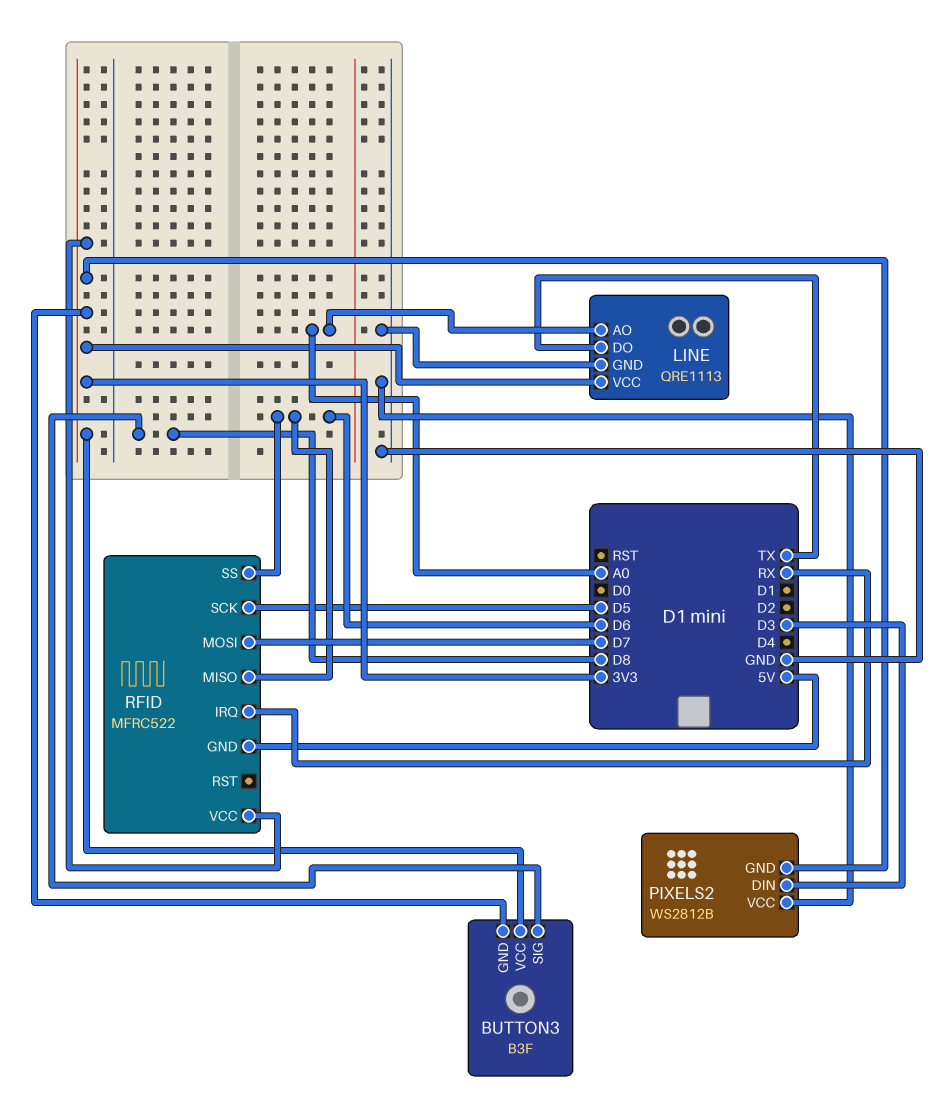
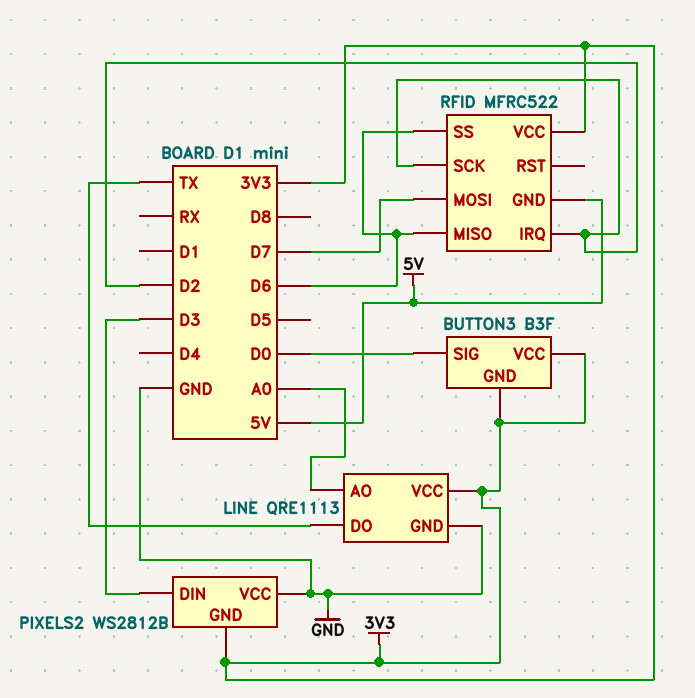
BUTTON3 pin SIG: D8 -> D0
RFID pin IRQ: RX -> D2
RFID pin SCK: D5 -> D2

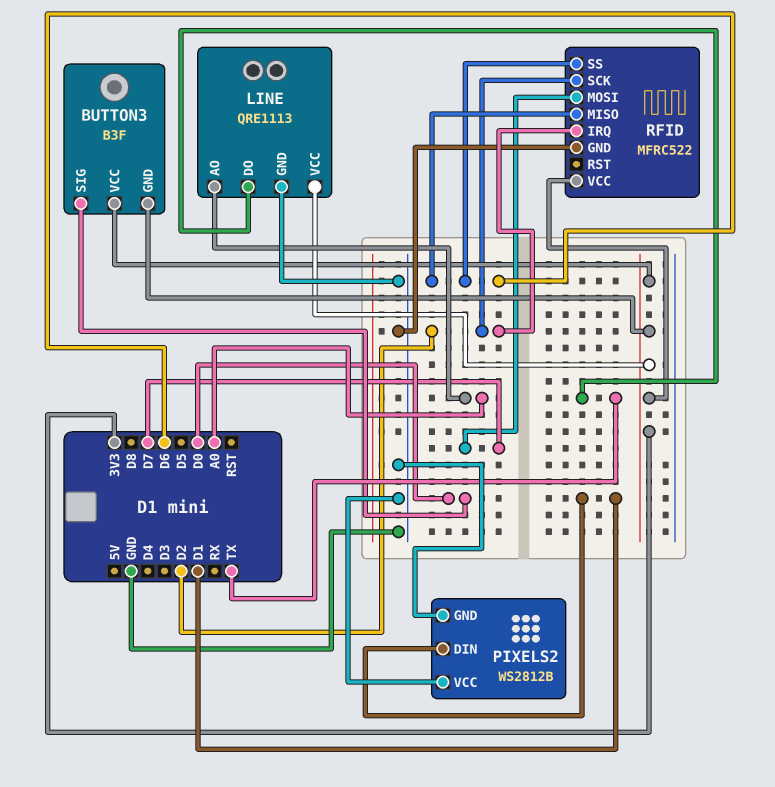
PIXELS2 pin DIN: D3 -> D1
PIXELS2 pin GND: 3V3 -> GND
RFID pin GND: 5V -> GND

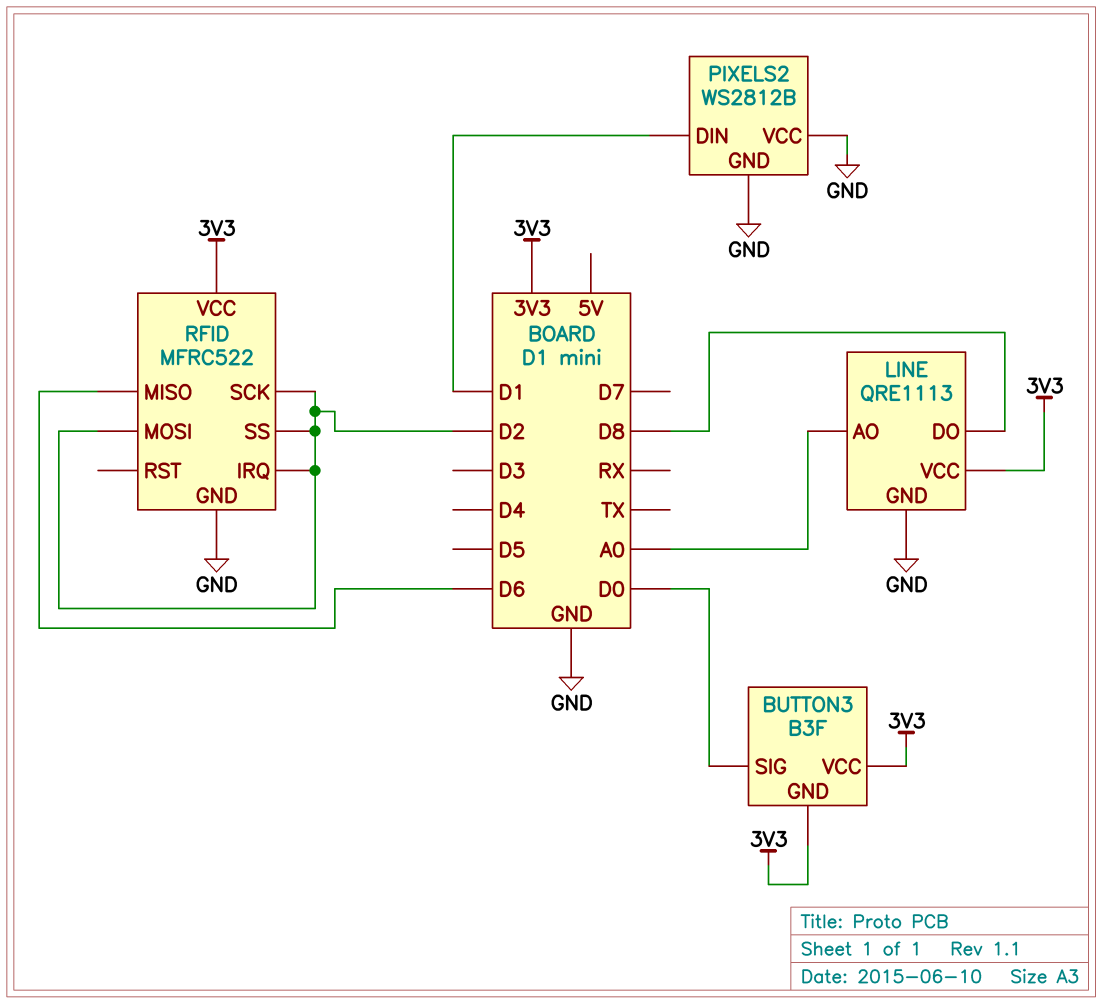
LINE pin DO: TX -> D8
RFID pin MOSI: D7 -> D2
RFID pin SS: D6 -> D2

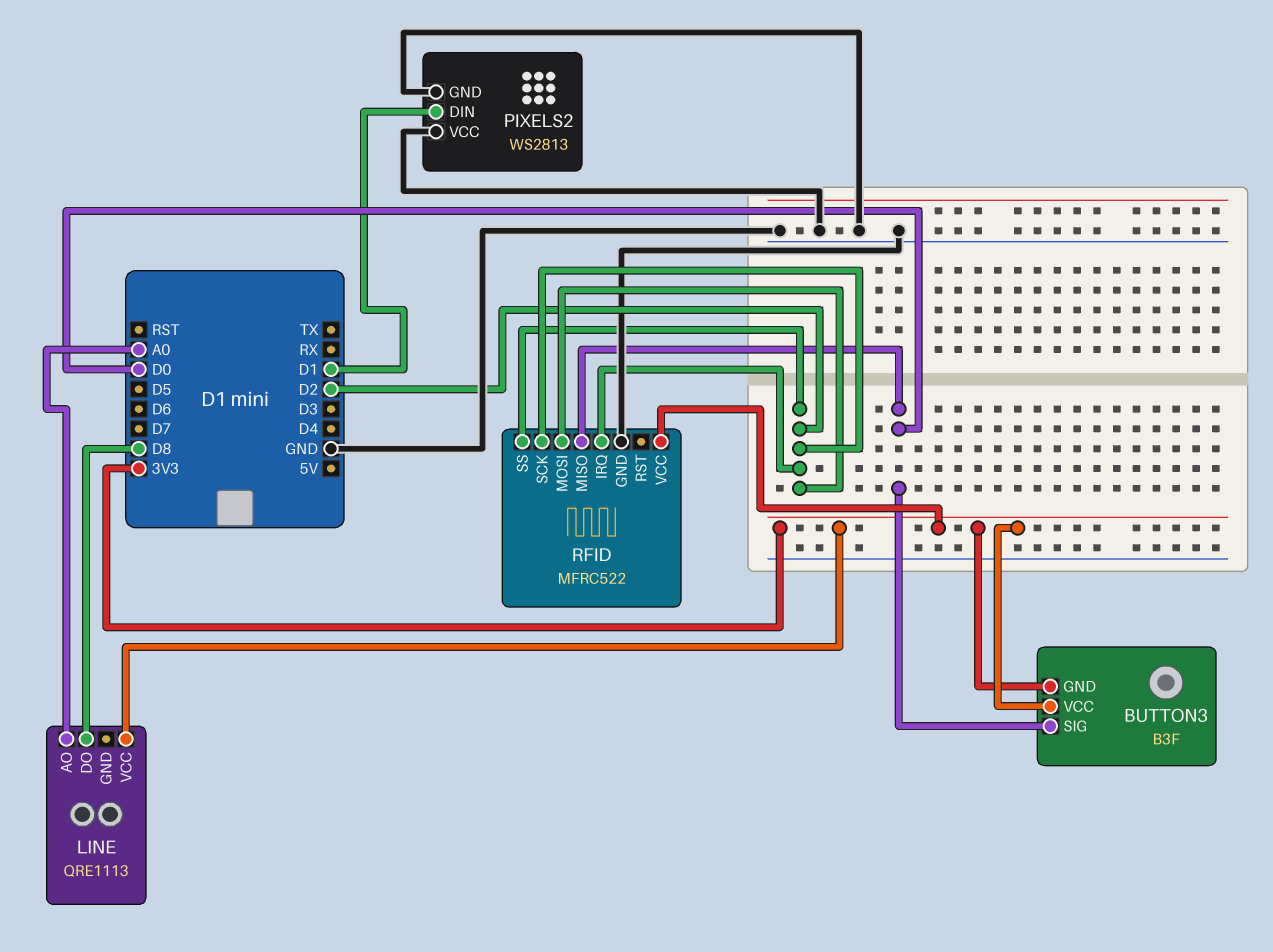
LINE pin GND: GND -> none
PIXELS2: WS2812B -> WS2813
RFID pin MISO: D6 -> D0

